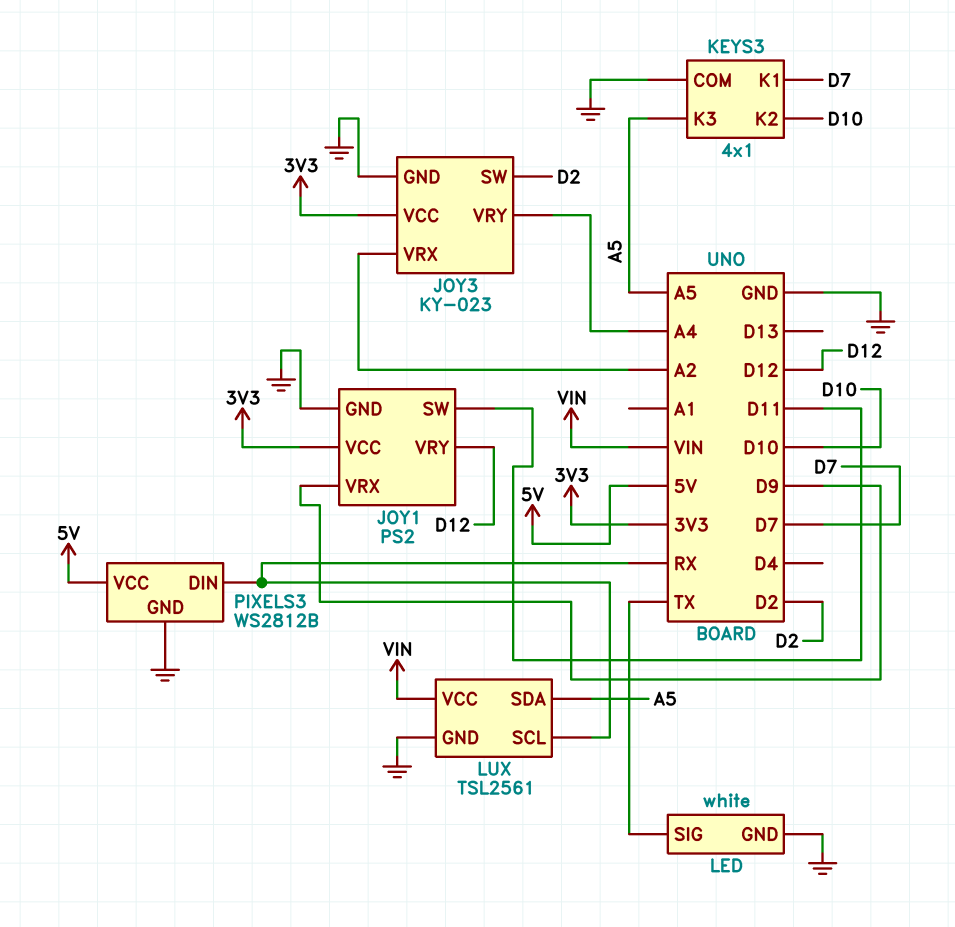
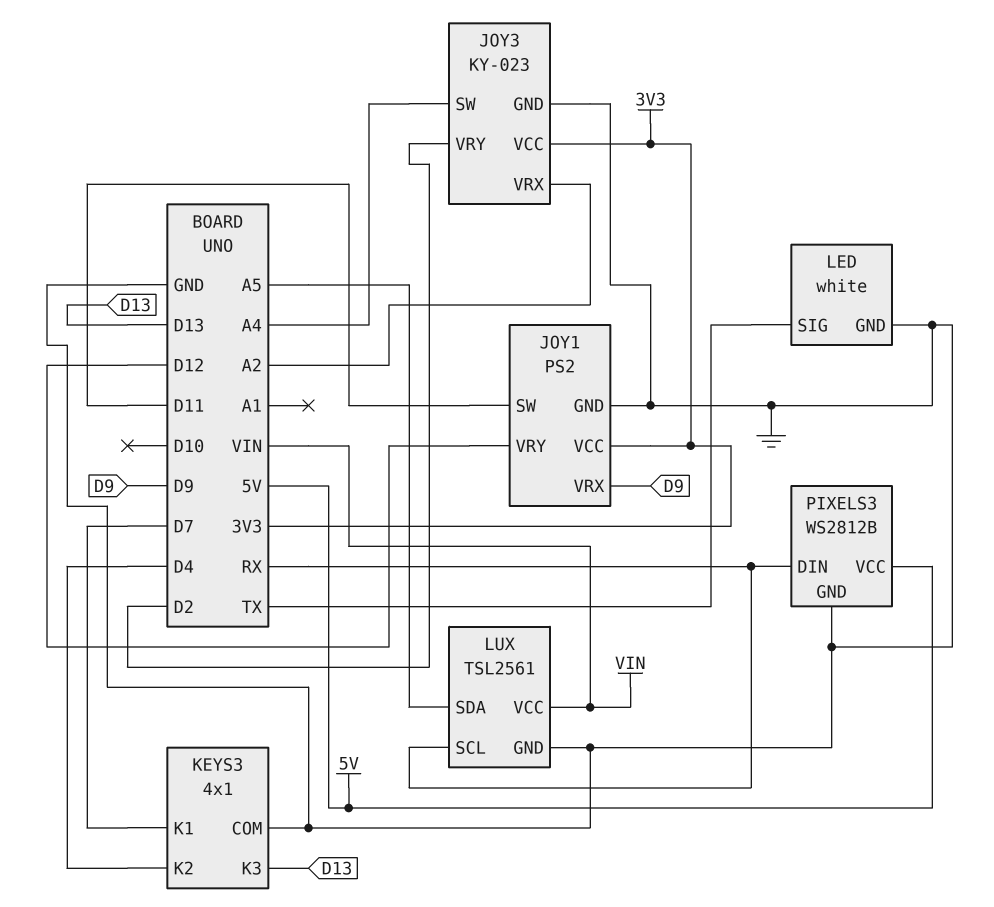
JOY3 pin SW: D2 -> A4
JOY3 pin VRY: A4 -> D2
KEYS3 pin K2: D10 -> D4
KEYS3 pin K3: A5 -> D13

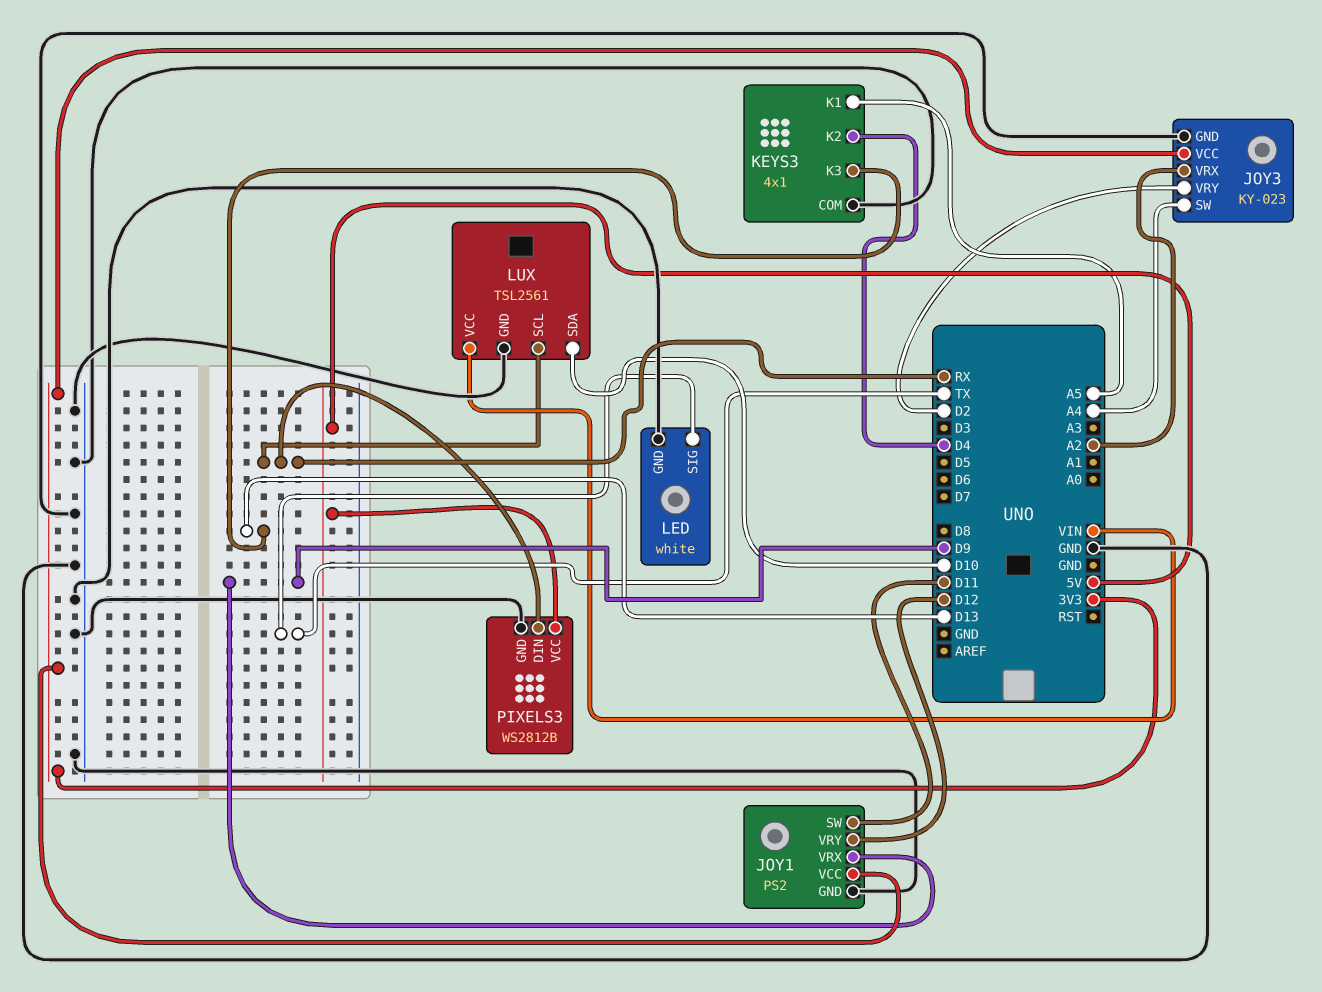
KEYS3 pin K1: D7 -> A5
LUX pin SDA: A5 -> D10

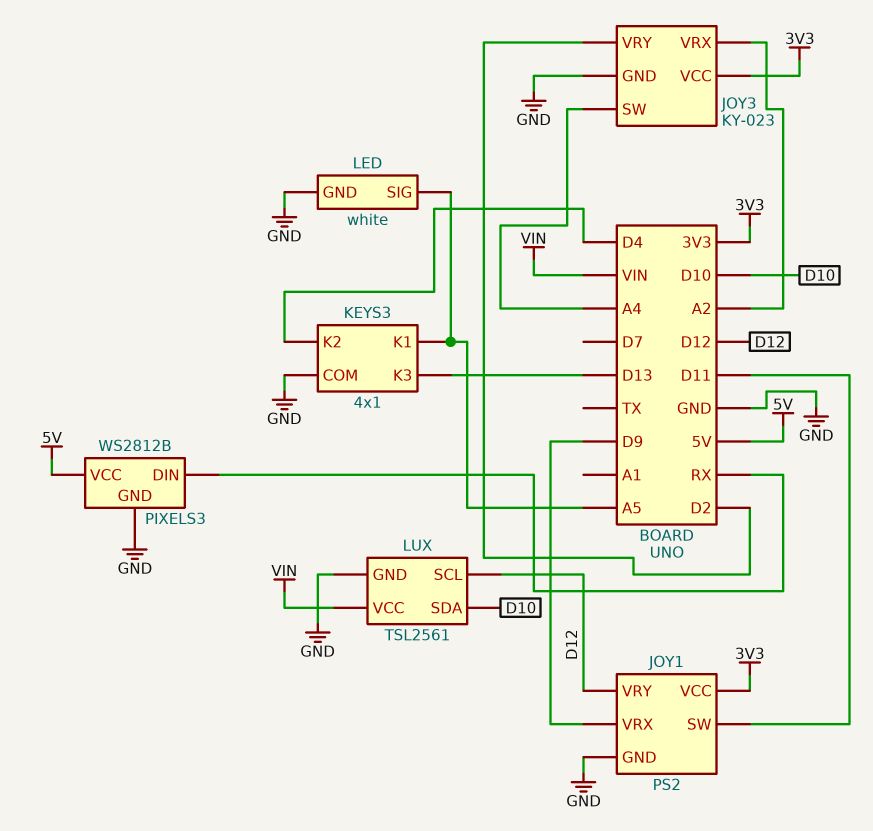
LED pin SIG: TX -> A5
LUX pin SCL: RX -> D12

